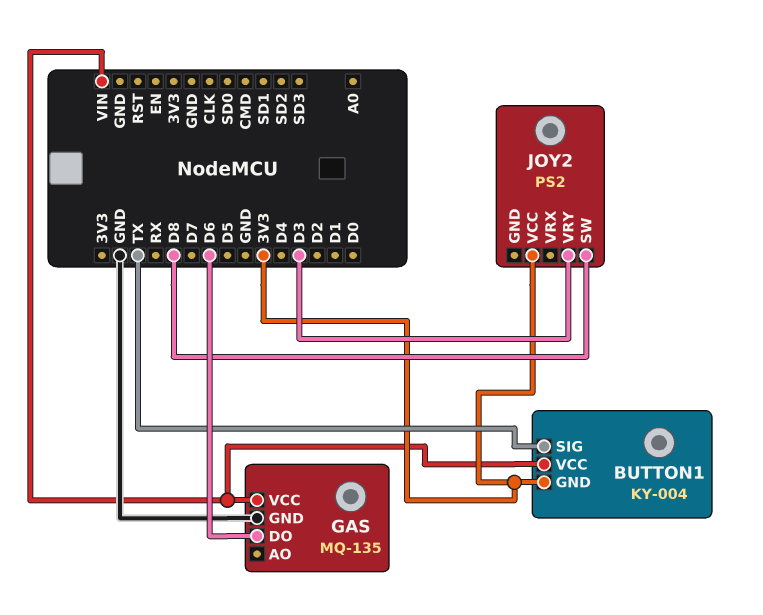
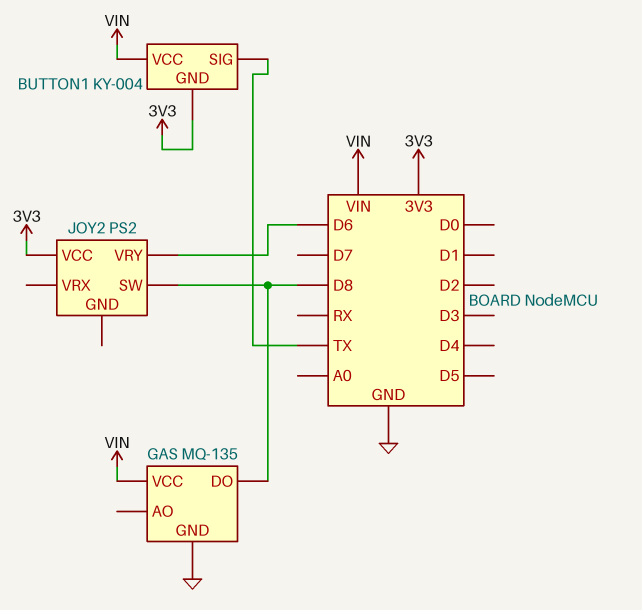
GAS pin DO: D6 -> D8
JOY2 pin VRY: D3 -> D6

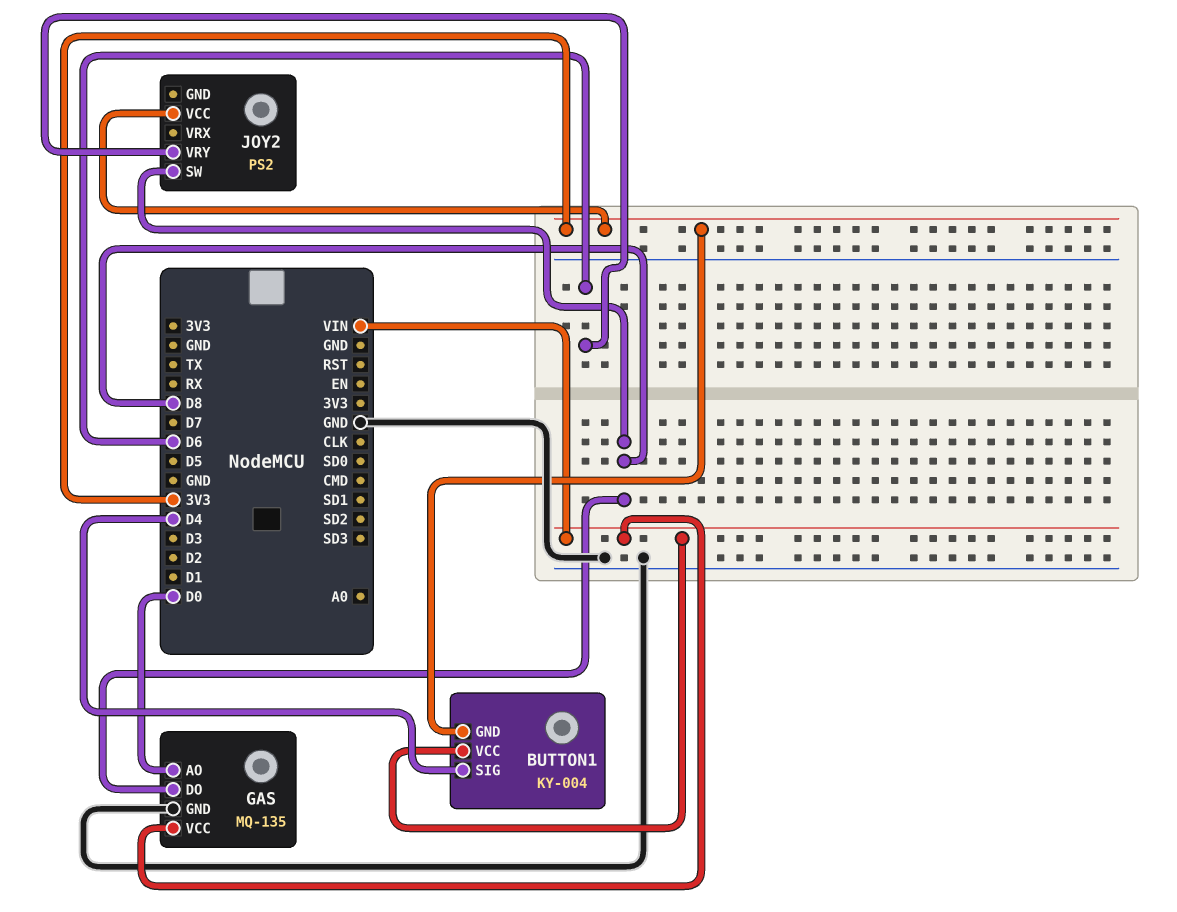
BUTTON1 pin SIG: TX -> D4
GAS pin AO: none -> D0

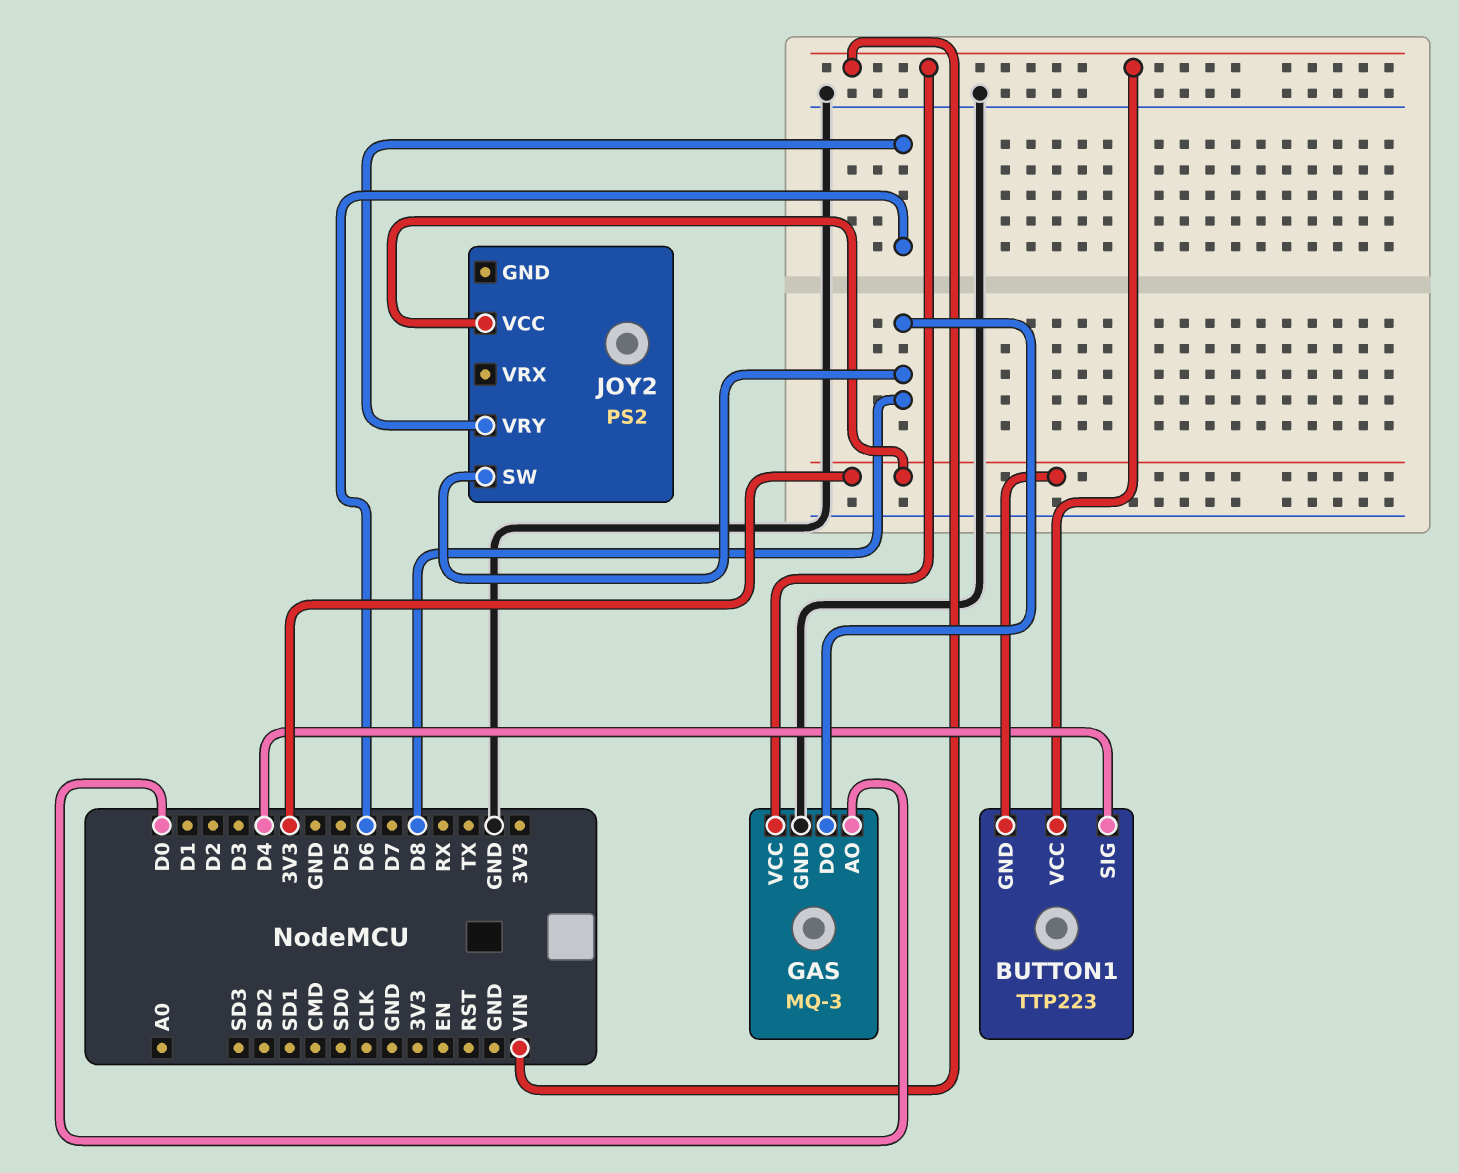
BUTTON1: KY-004 -> TTP223
GAS: MQ-135 -> MQ-3

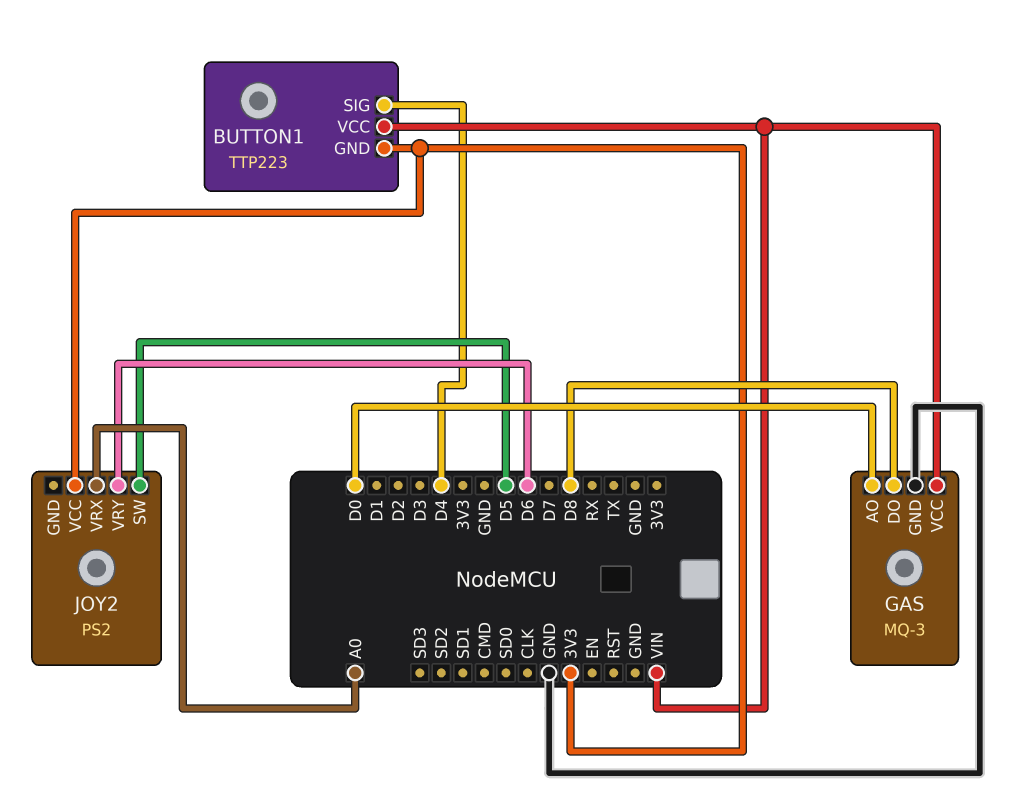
JOY2 pin SW: D8 -> D5
JOY2 pin VRX: none -> A0

